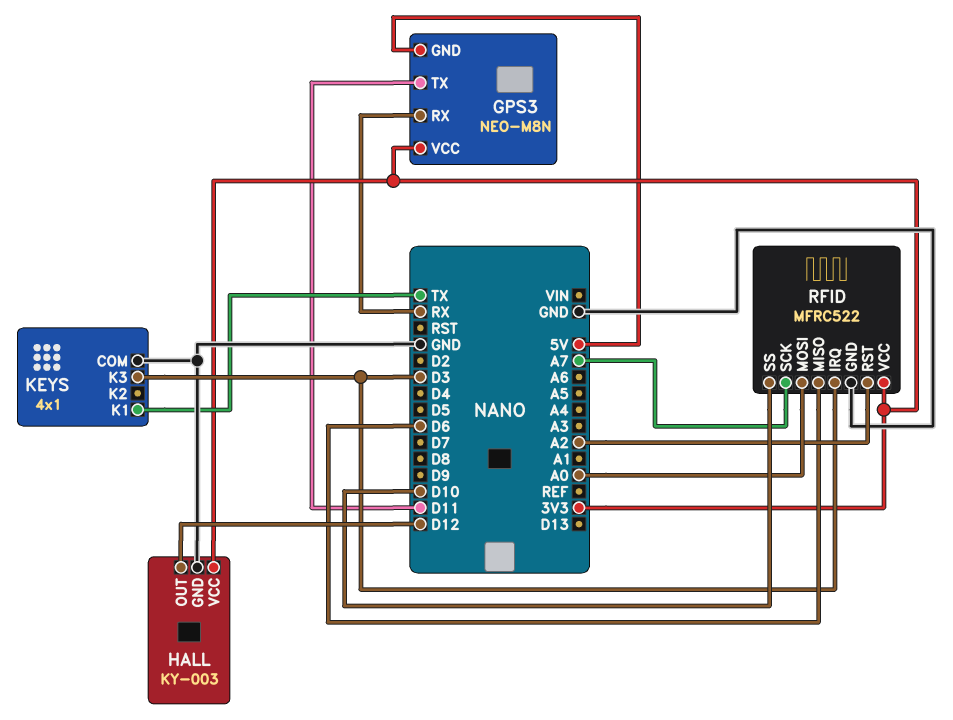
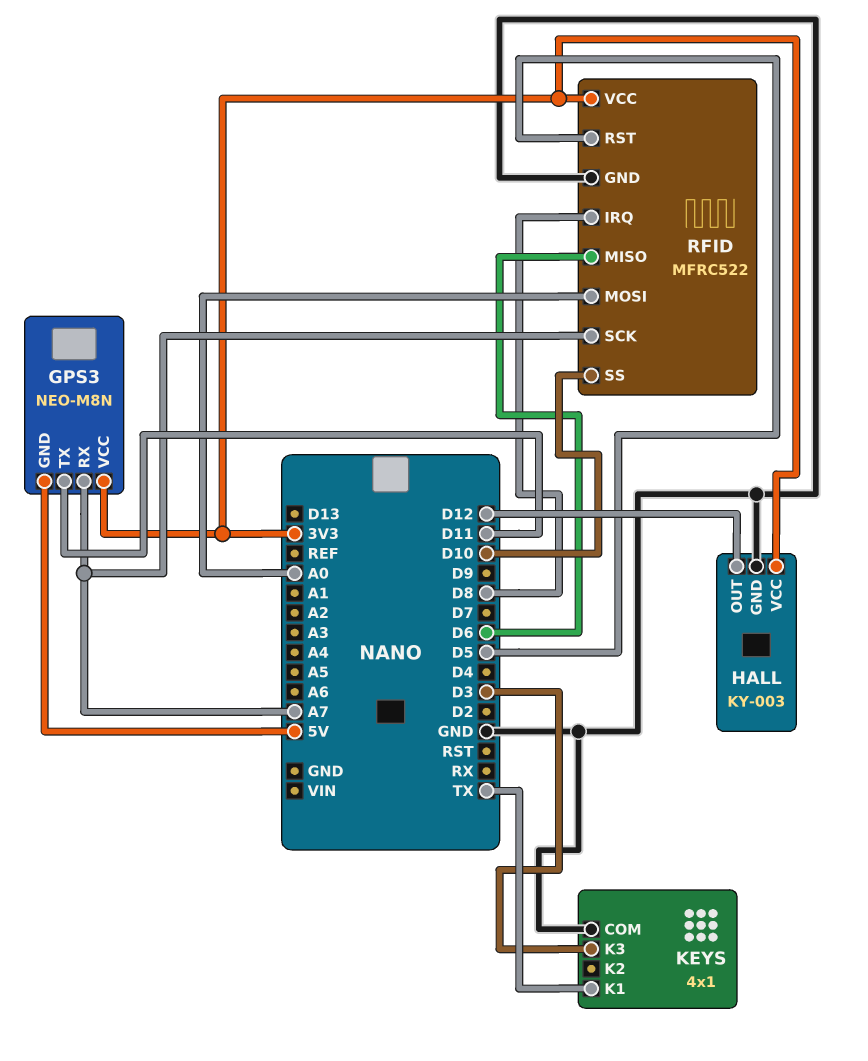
GPS3 pin RX: RX -> A7
RFID pin IRQ: D3 -> D8
RFID pin RST: A2 -> D5

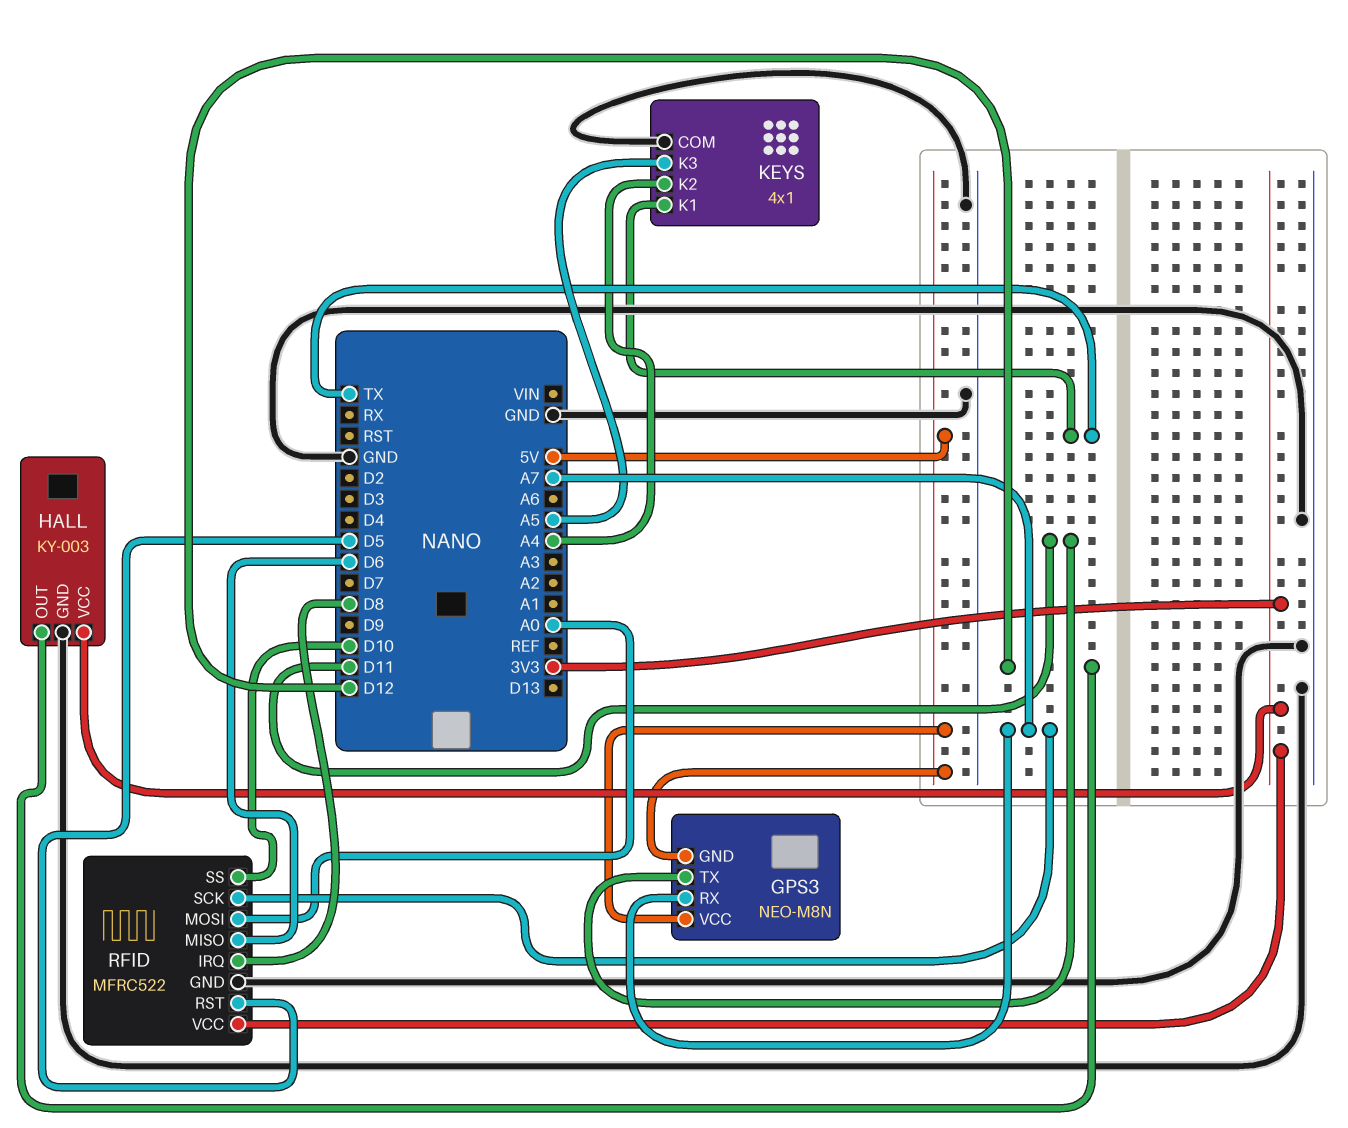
GPS3 pin VCC: 3V3 -> 5V
KEYS pin K2: none -> A4
KEYS pin K3: D3 -> A5

